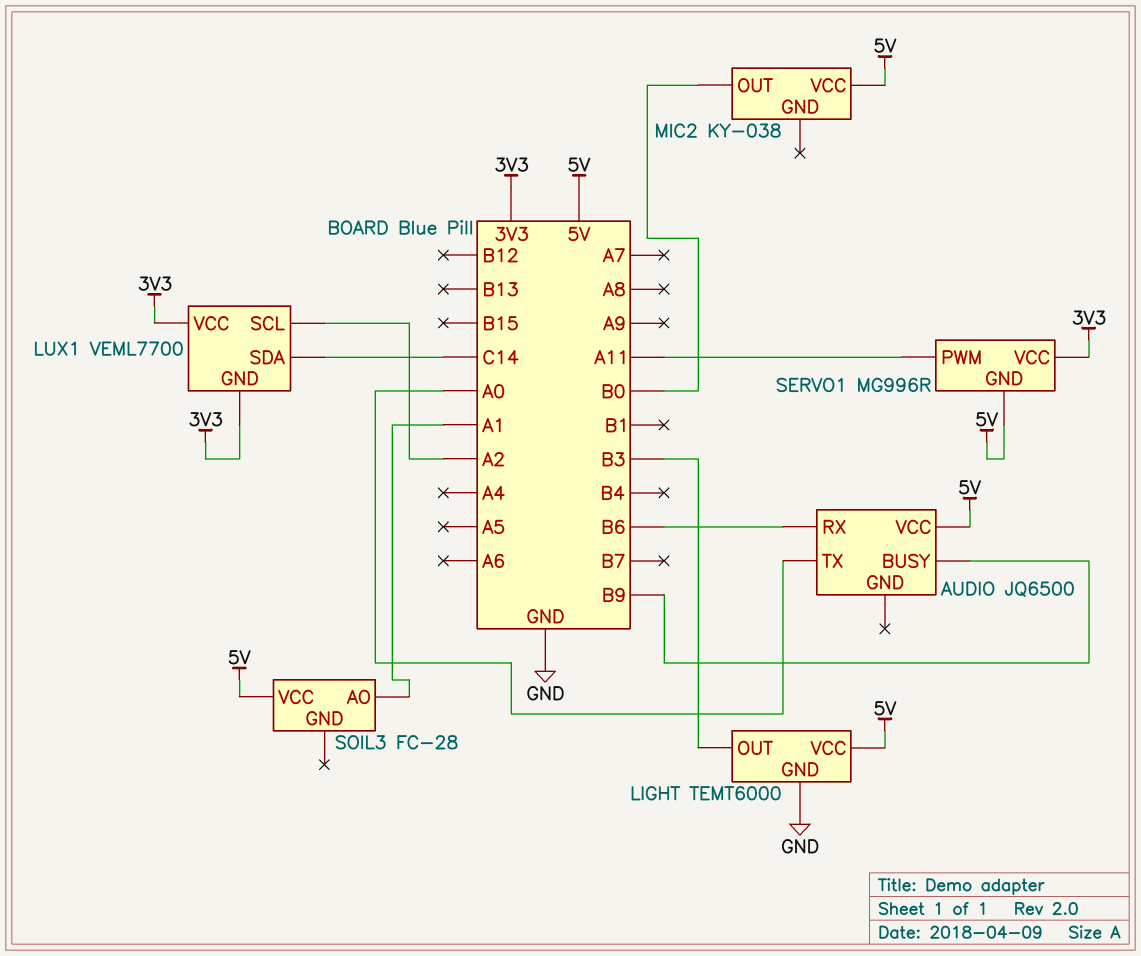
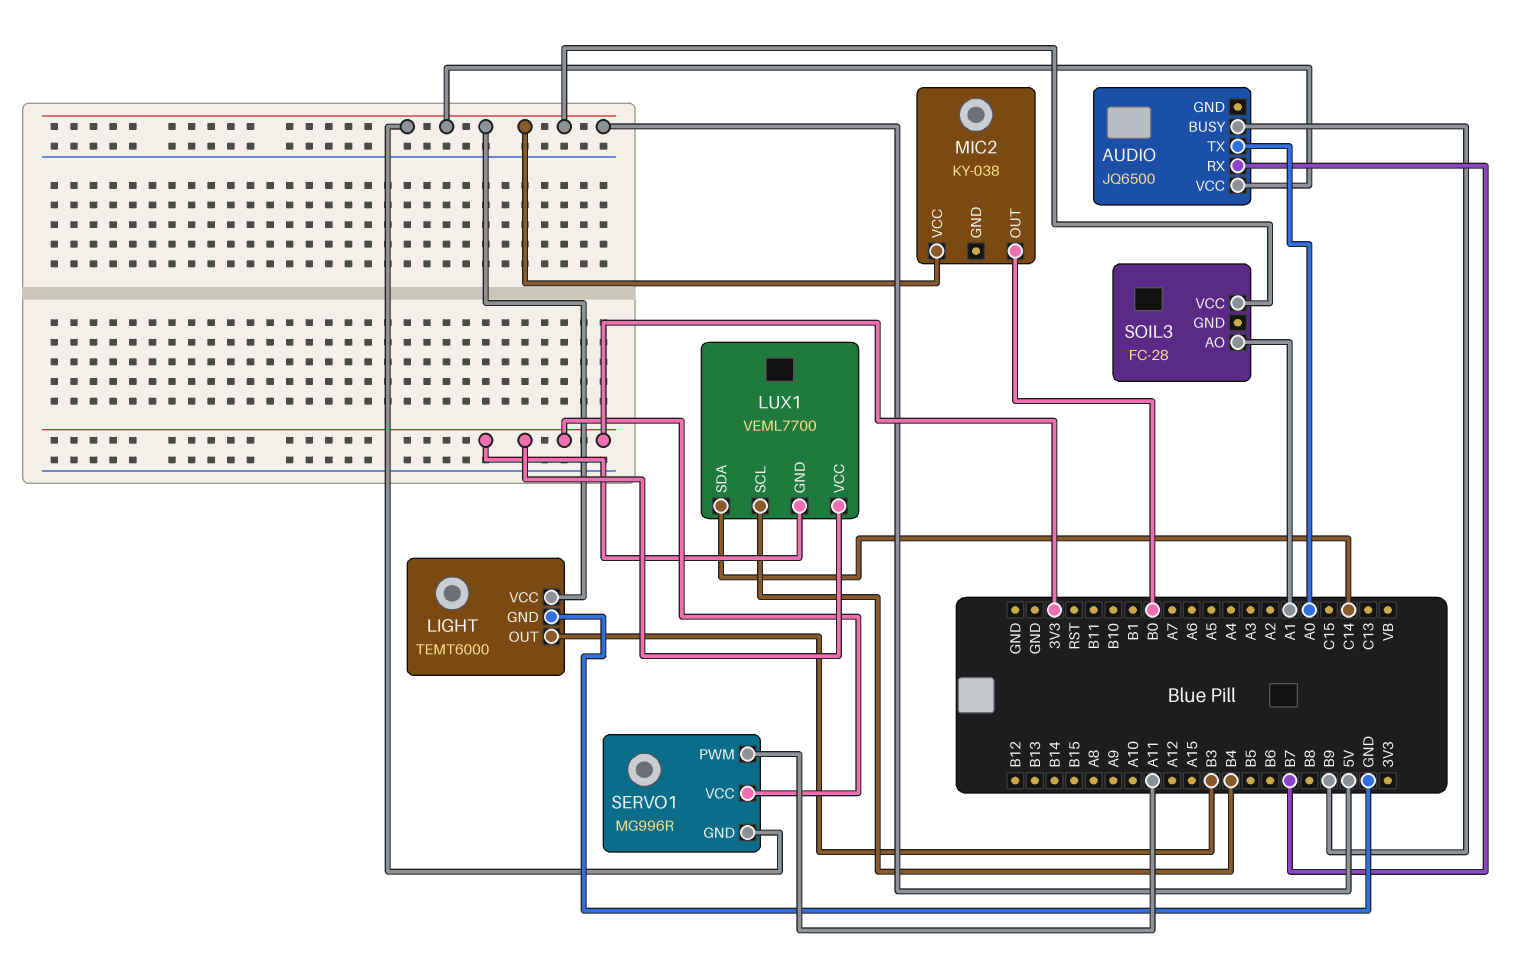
AUDIO pin RX: B6 -> B7
LUX1 pin SCL: A2 -> B4

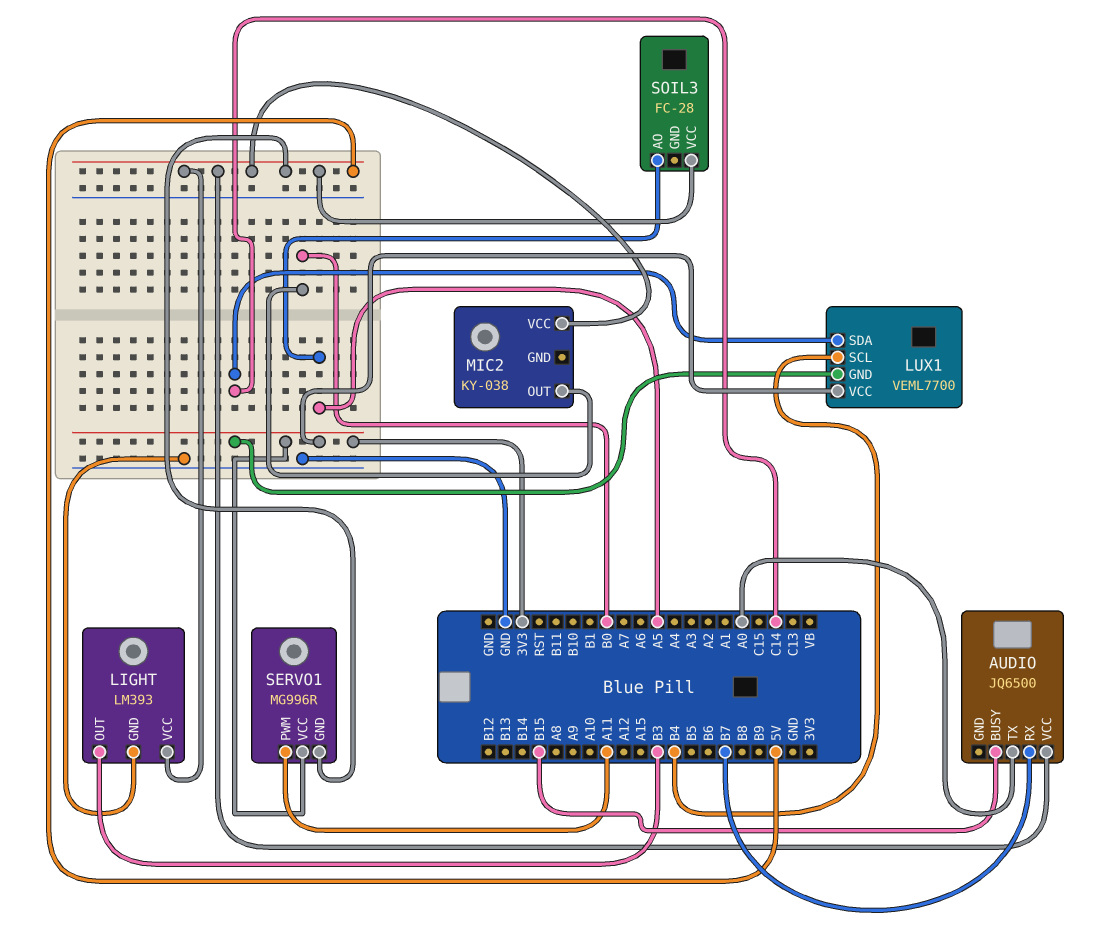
AUDIO pin BUSY: B9 -> B15
LIGHT: TEMT6000 -> LM393
SOIL3 pin AO: A1 -> A5

